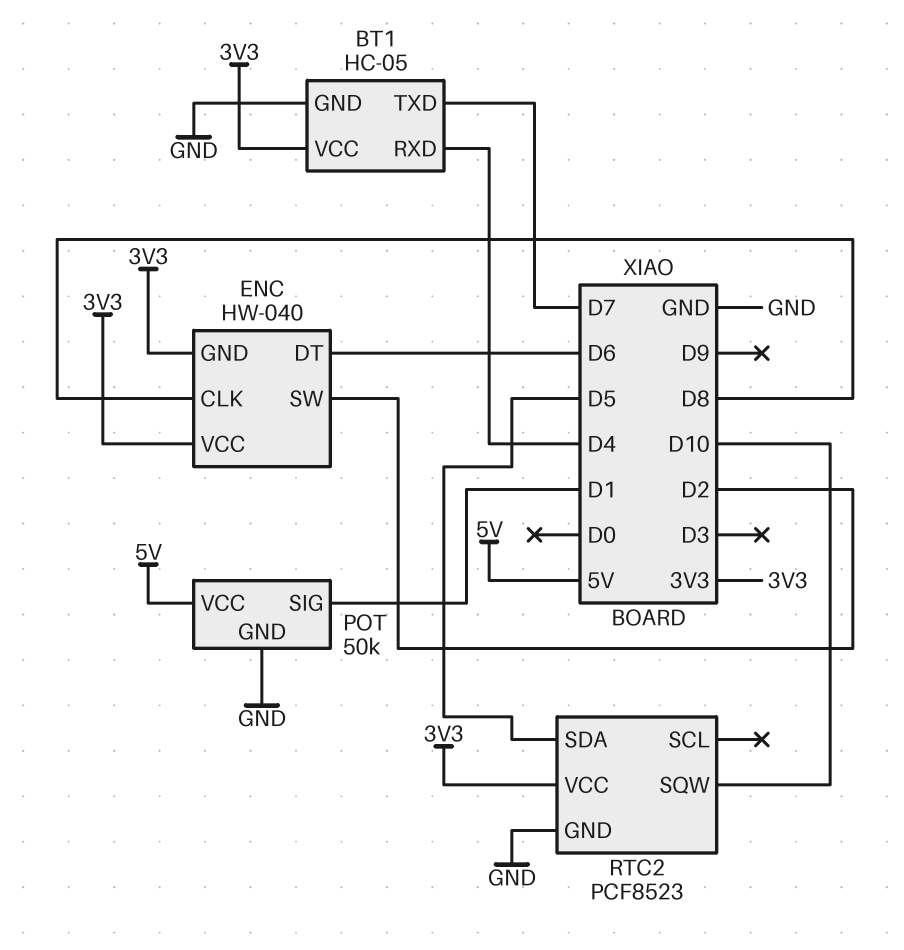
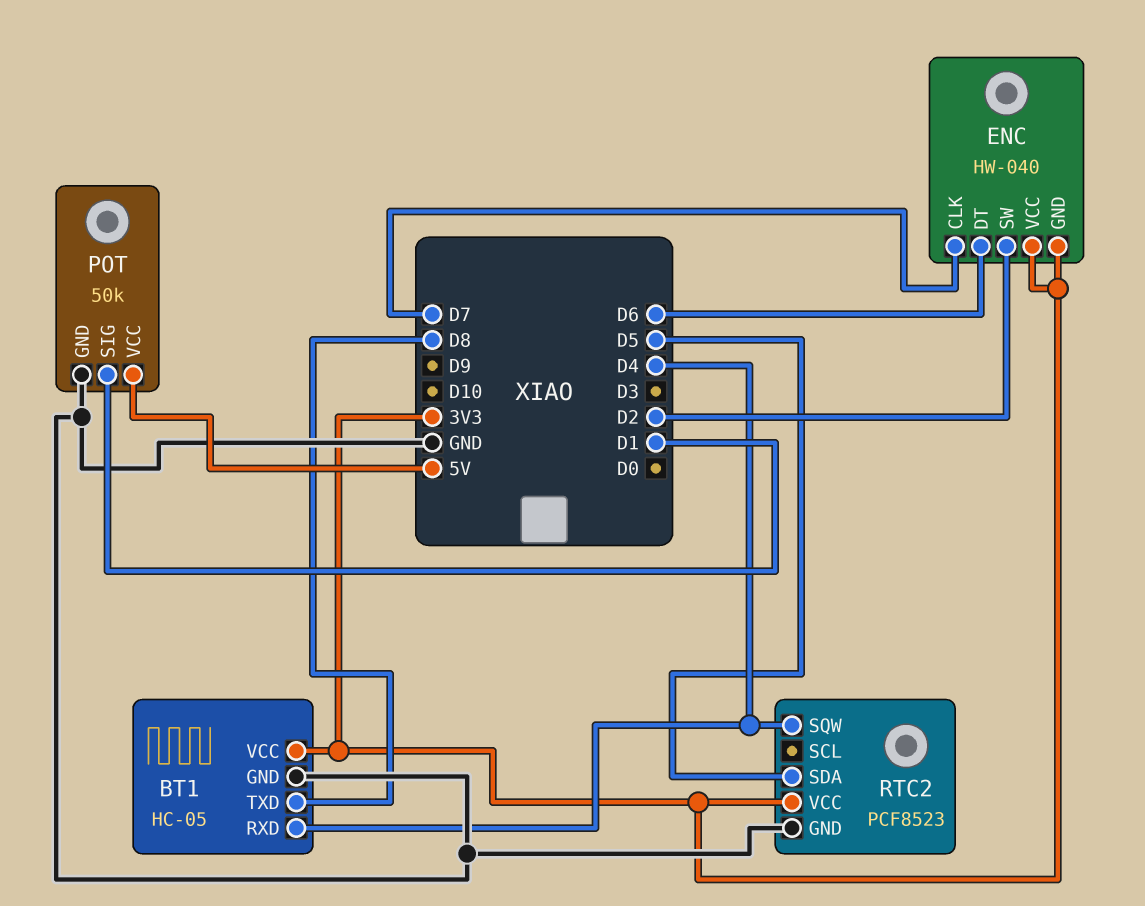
BT1 pin TXD: D7 -> D8
ENC pin CLK: D8 -> D7
RTC2 pin SQW: D10 -> D4

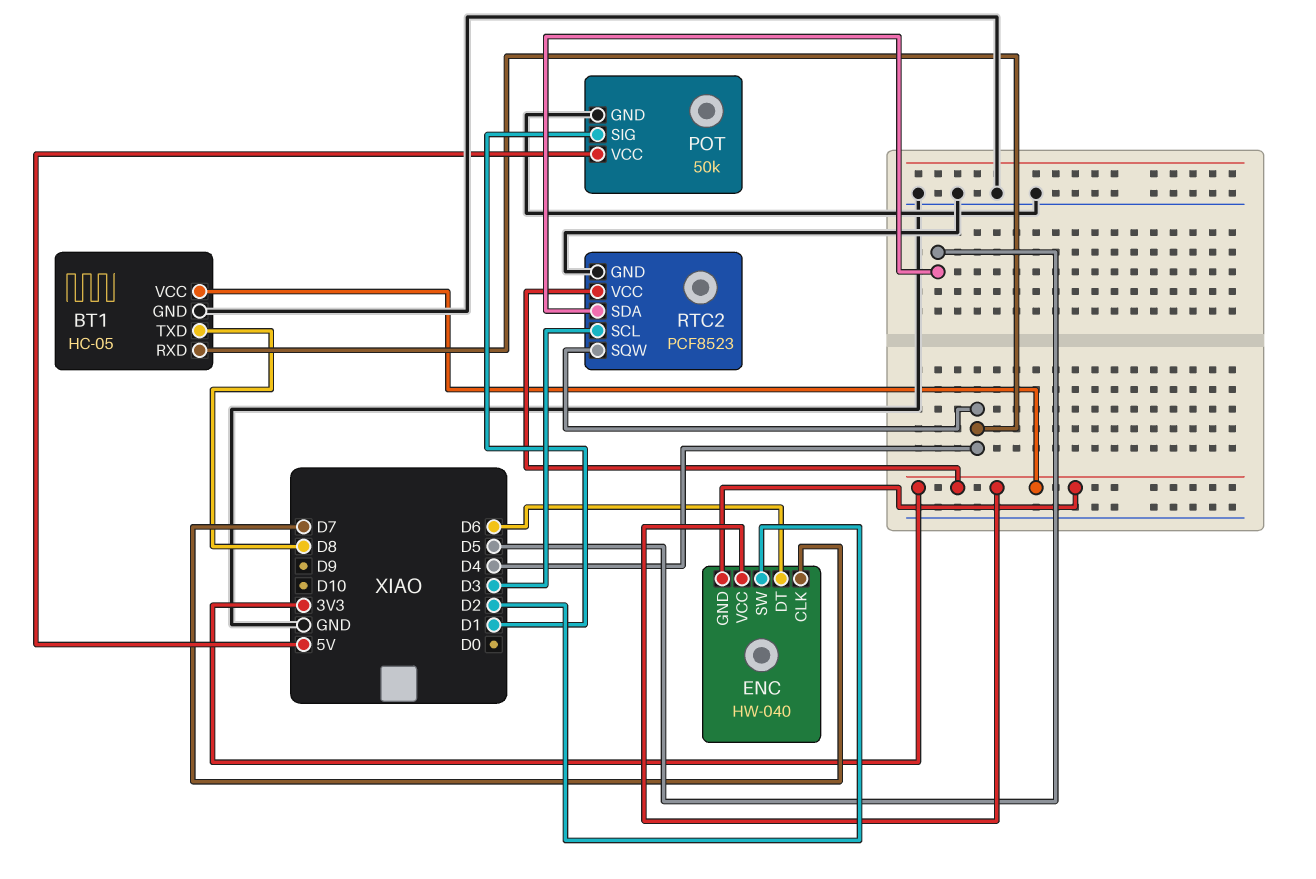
RTC2 pin SCL: none -> D3

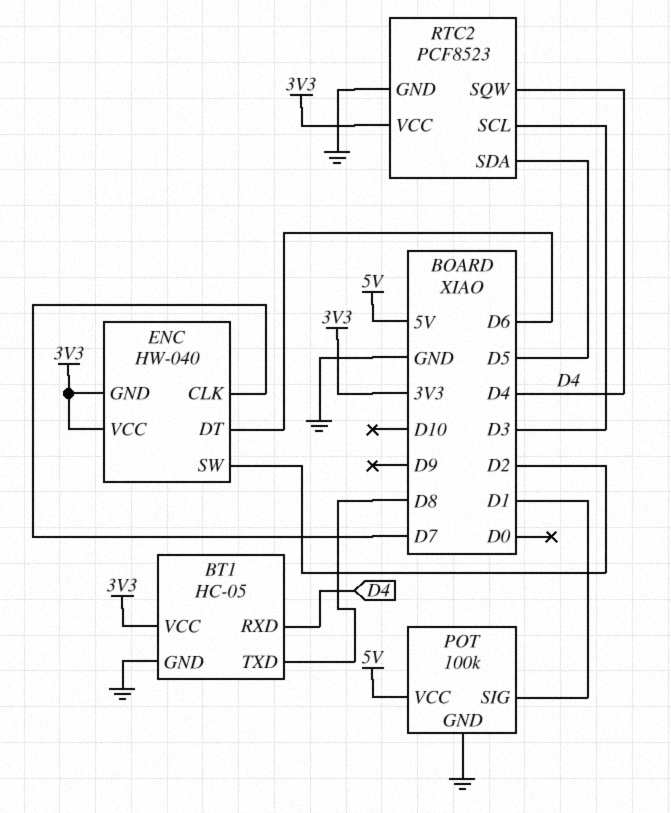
POT: 50k -> 100k

